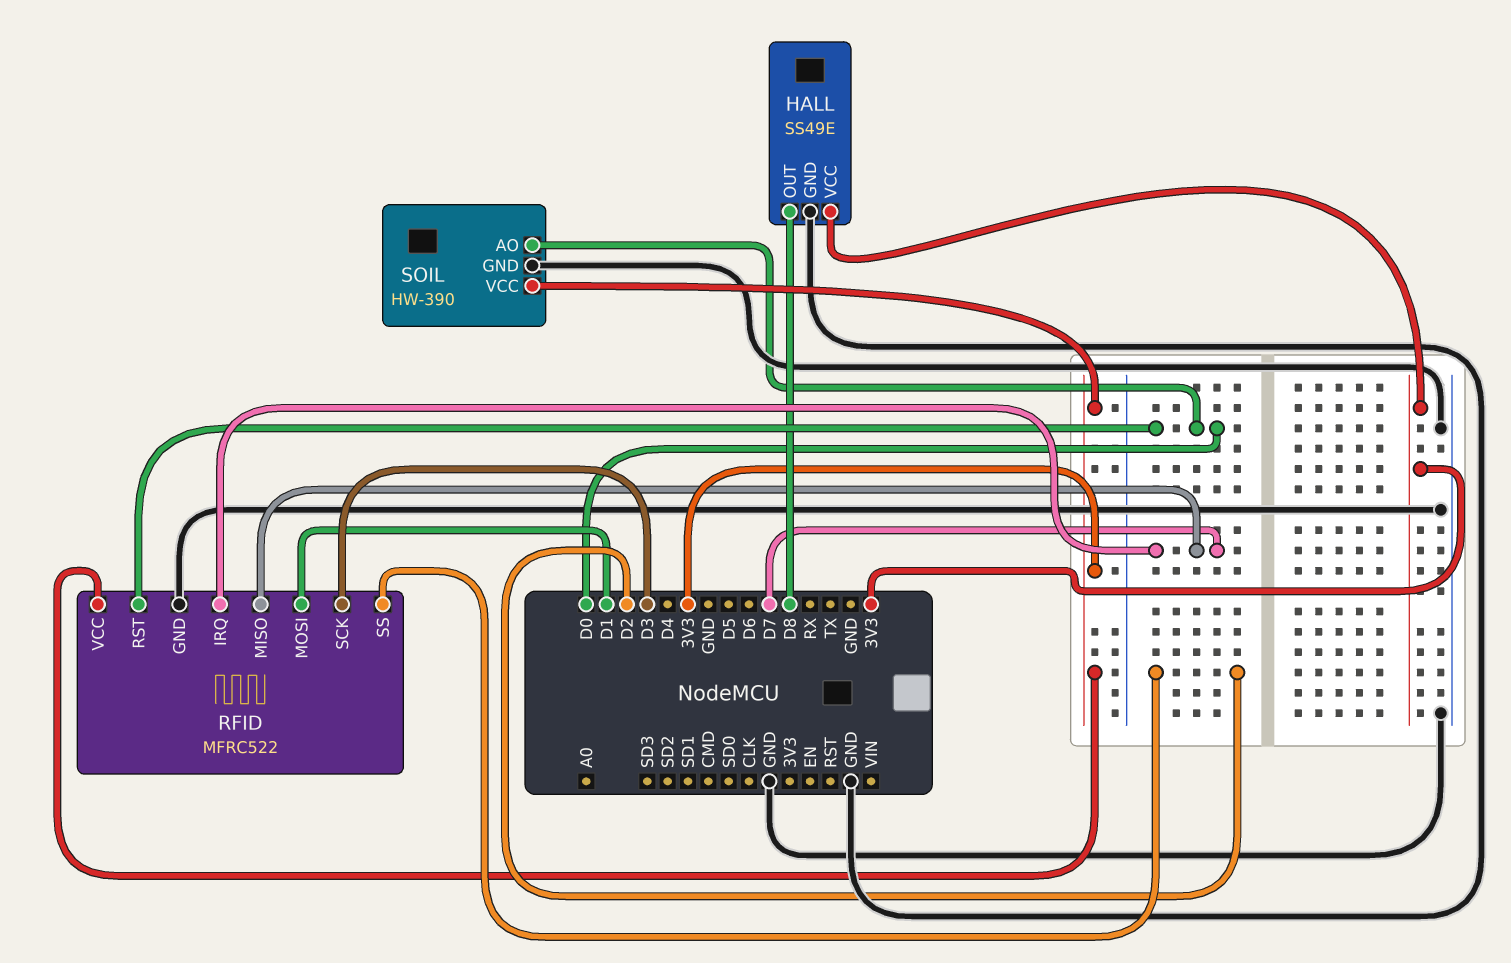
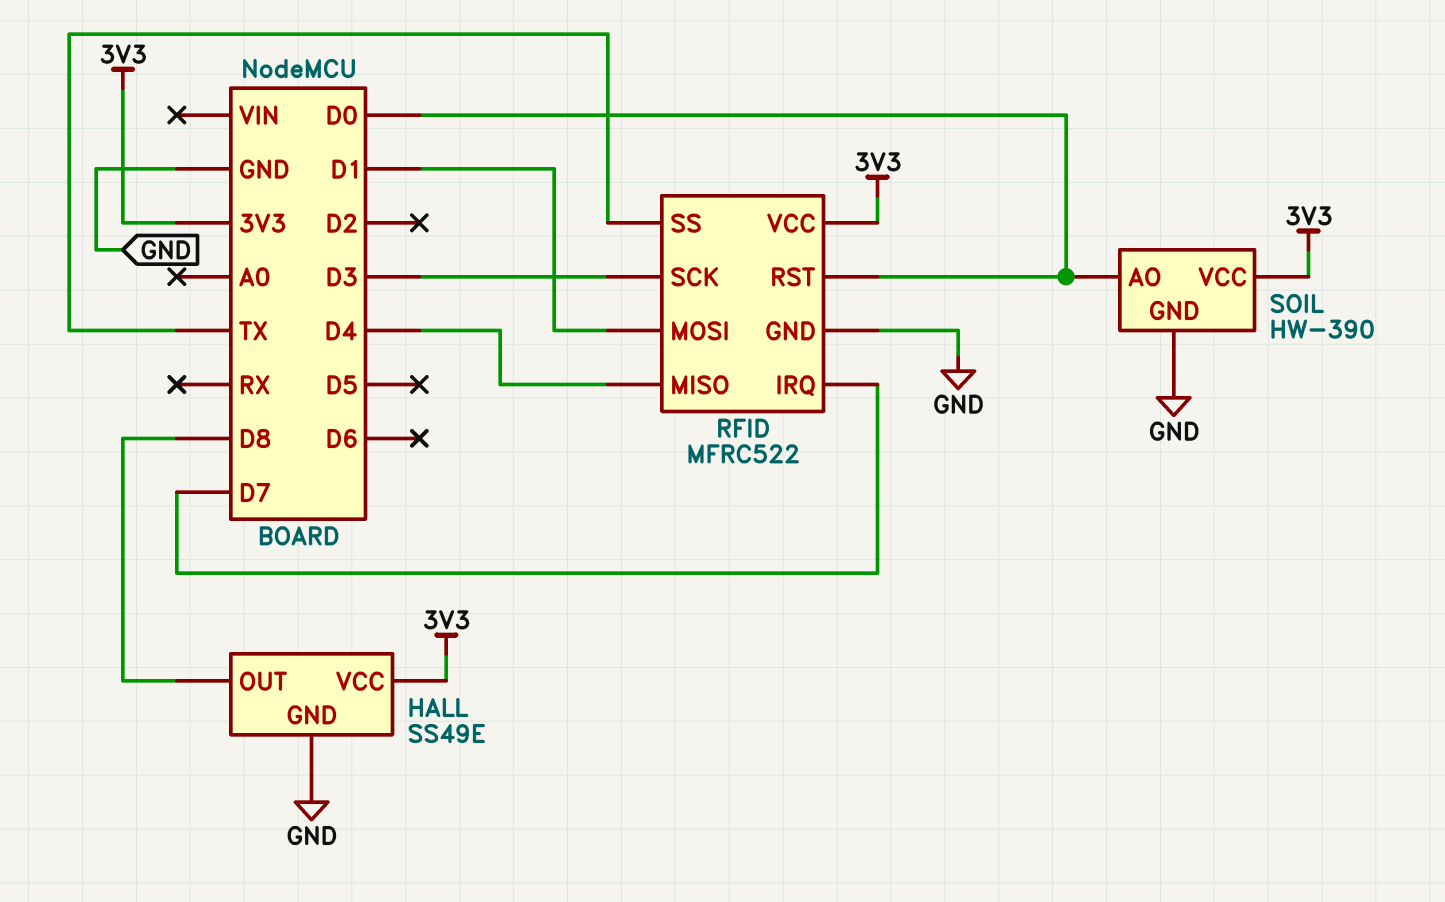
RFID pin MISO: D7 -> D4
RFID pin SS: D2 -> TX

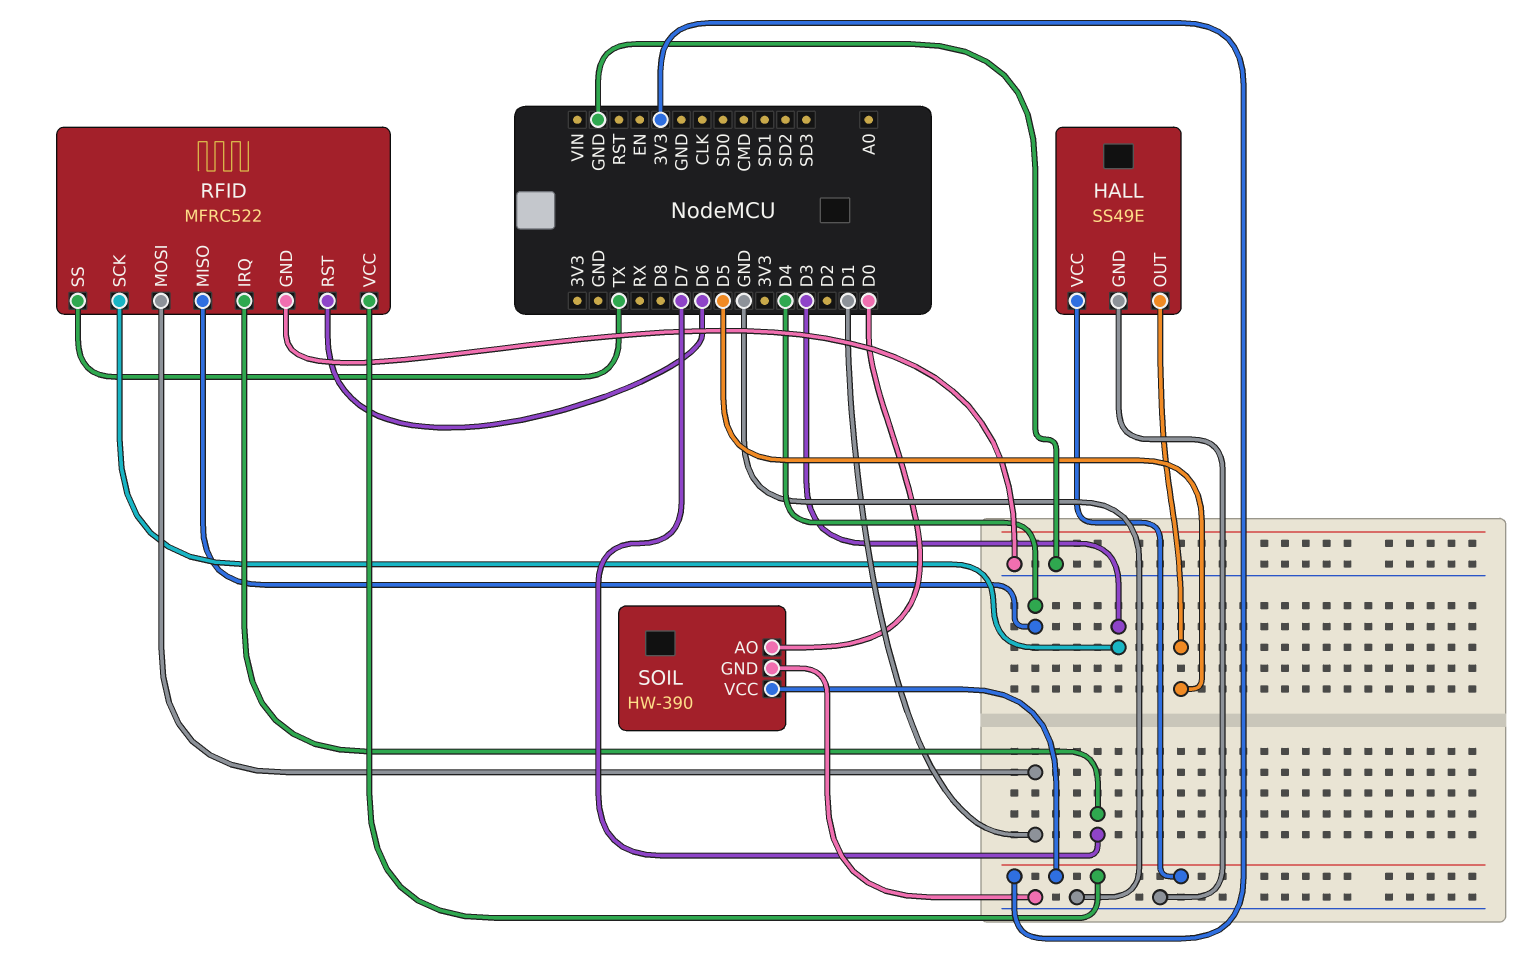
HALL pin OUT: D8 -> D5
RFID pin RST: D0 -> D6

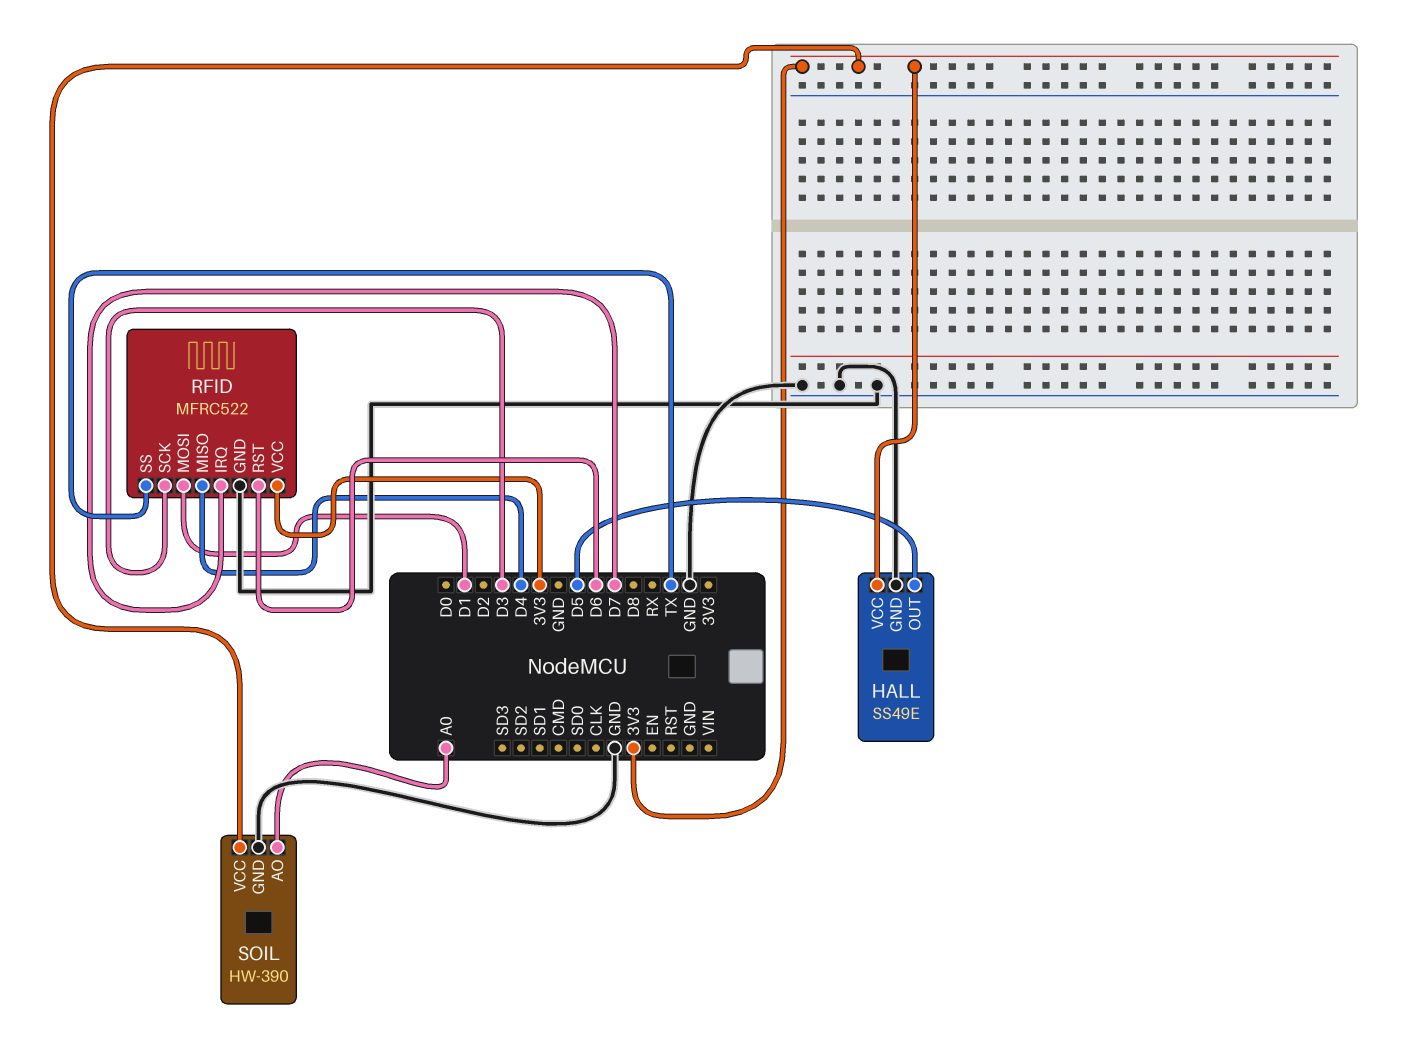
SOIL pin AO: D0 -> A0

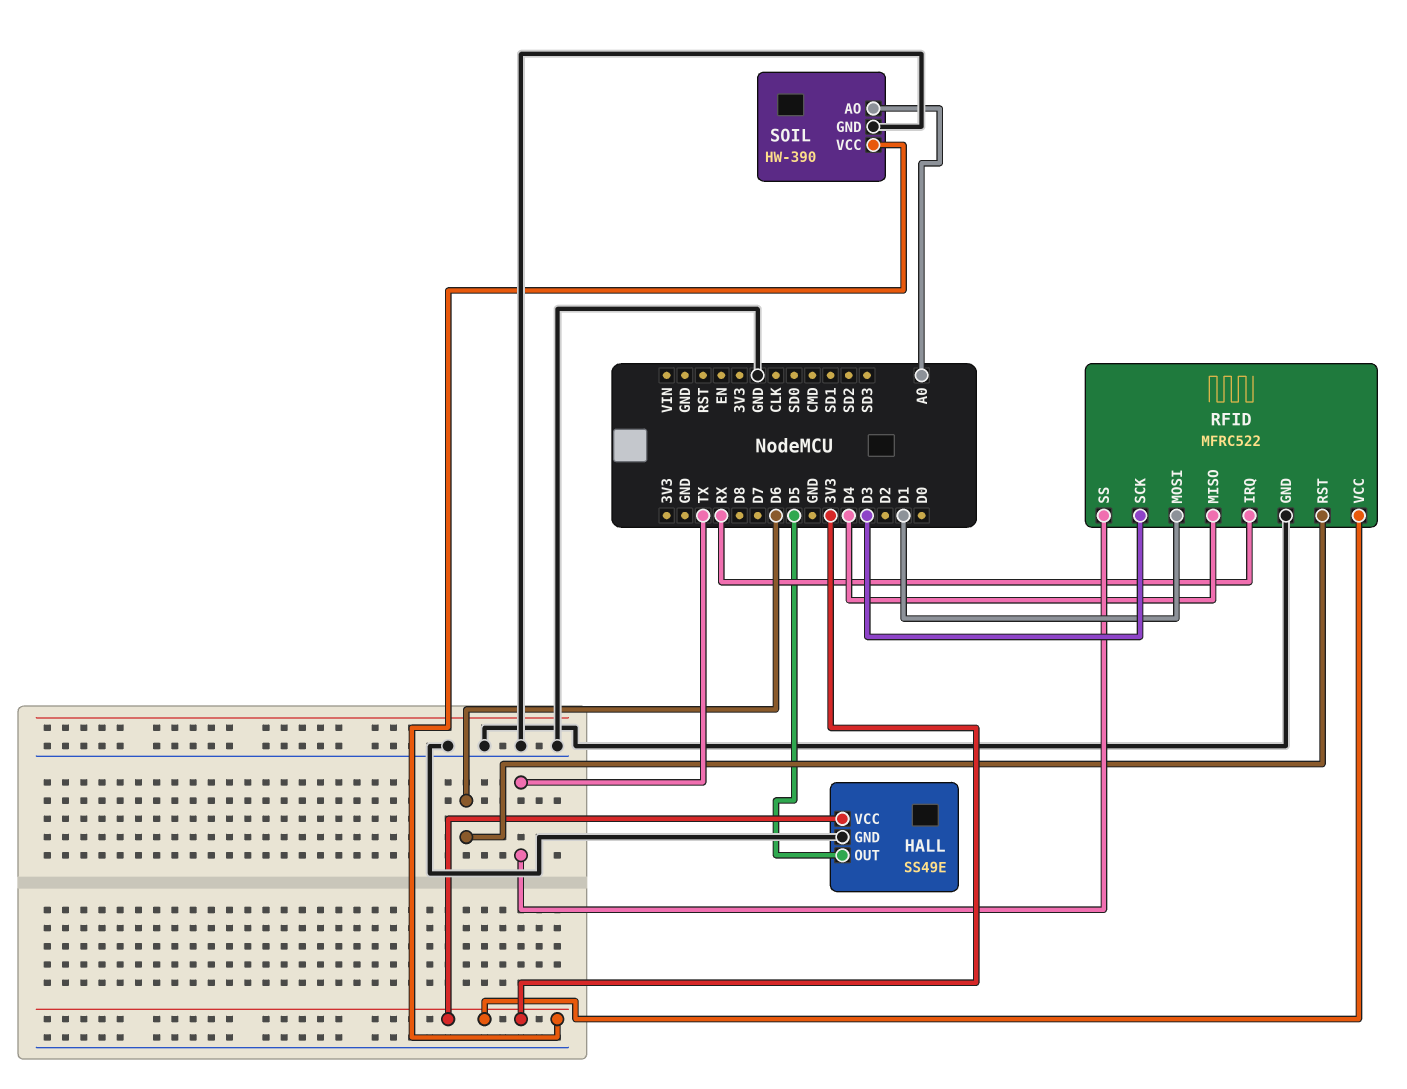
RFID pin IRQ: D7 -> RX

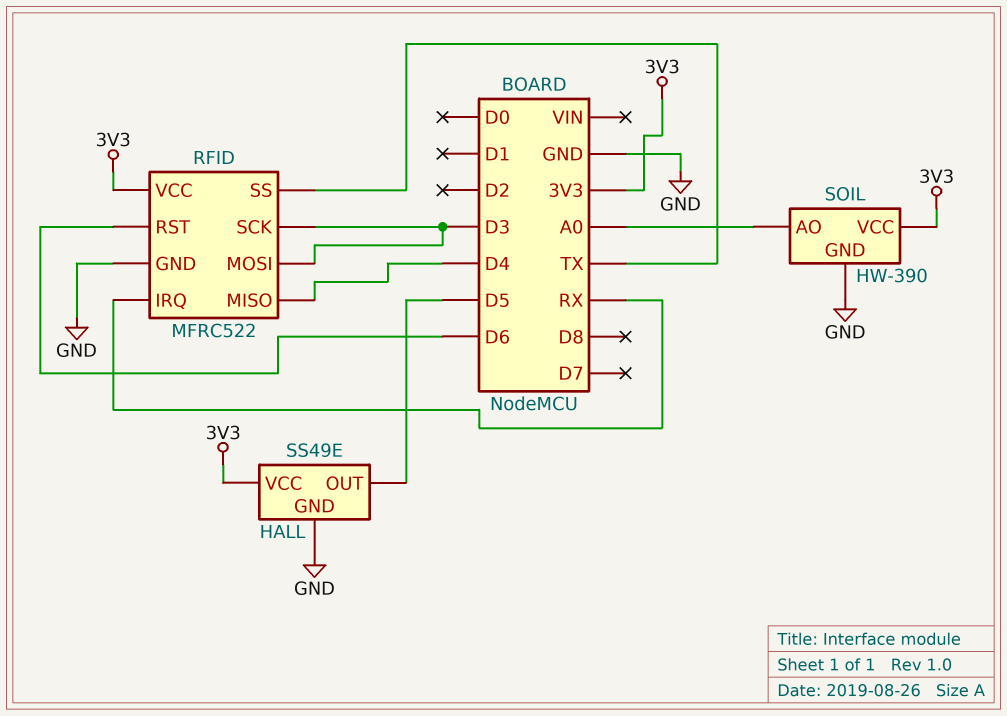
RFID pin MOSI: D1 -> D3

